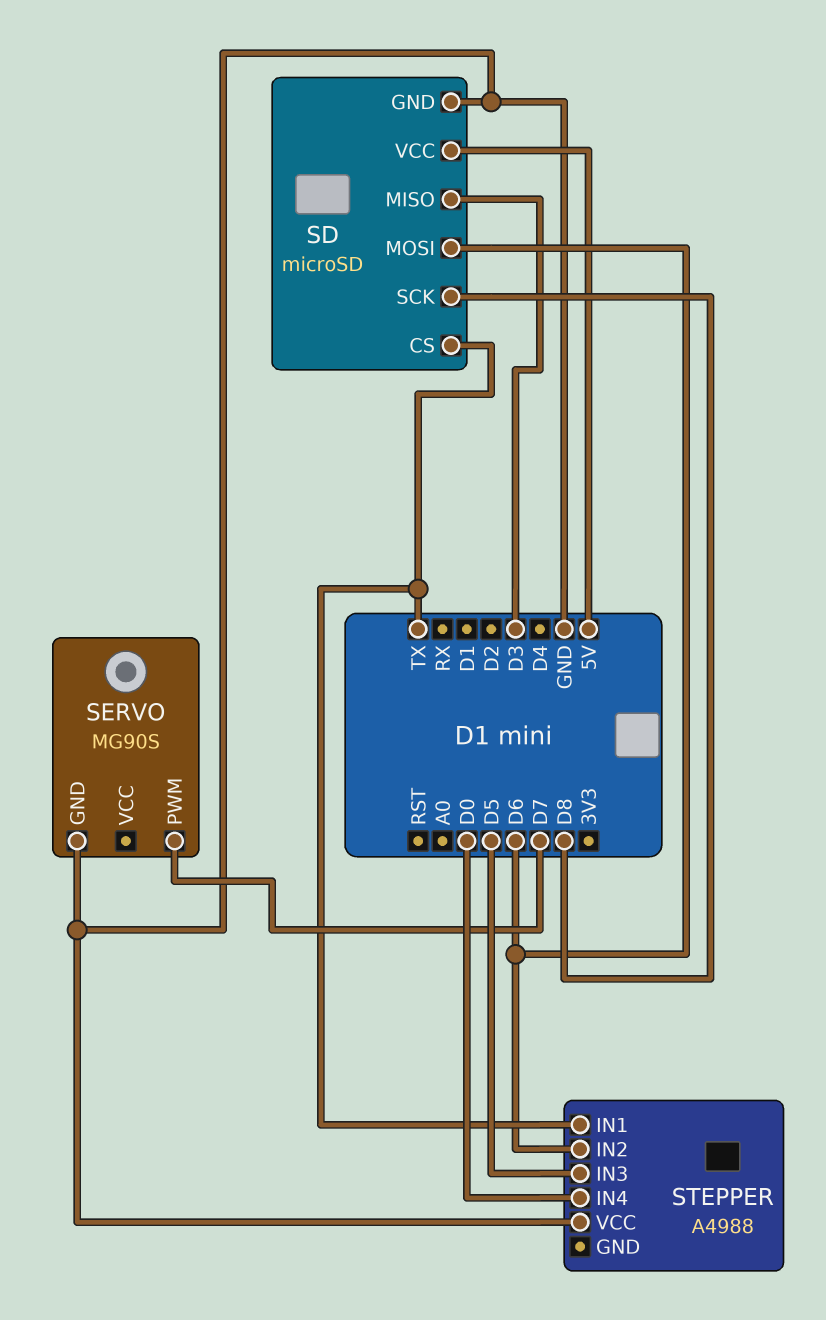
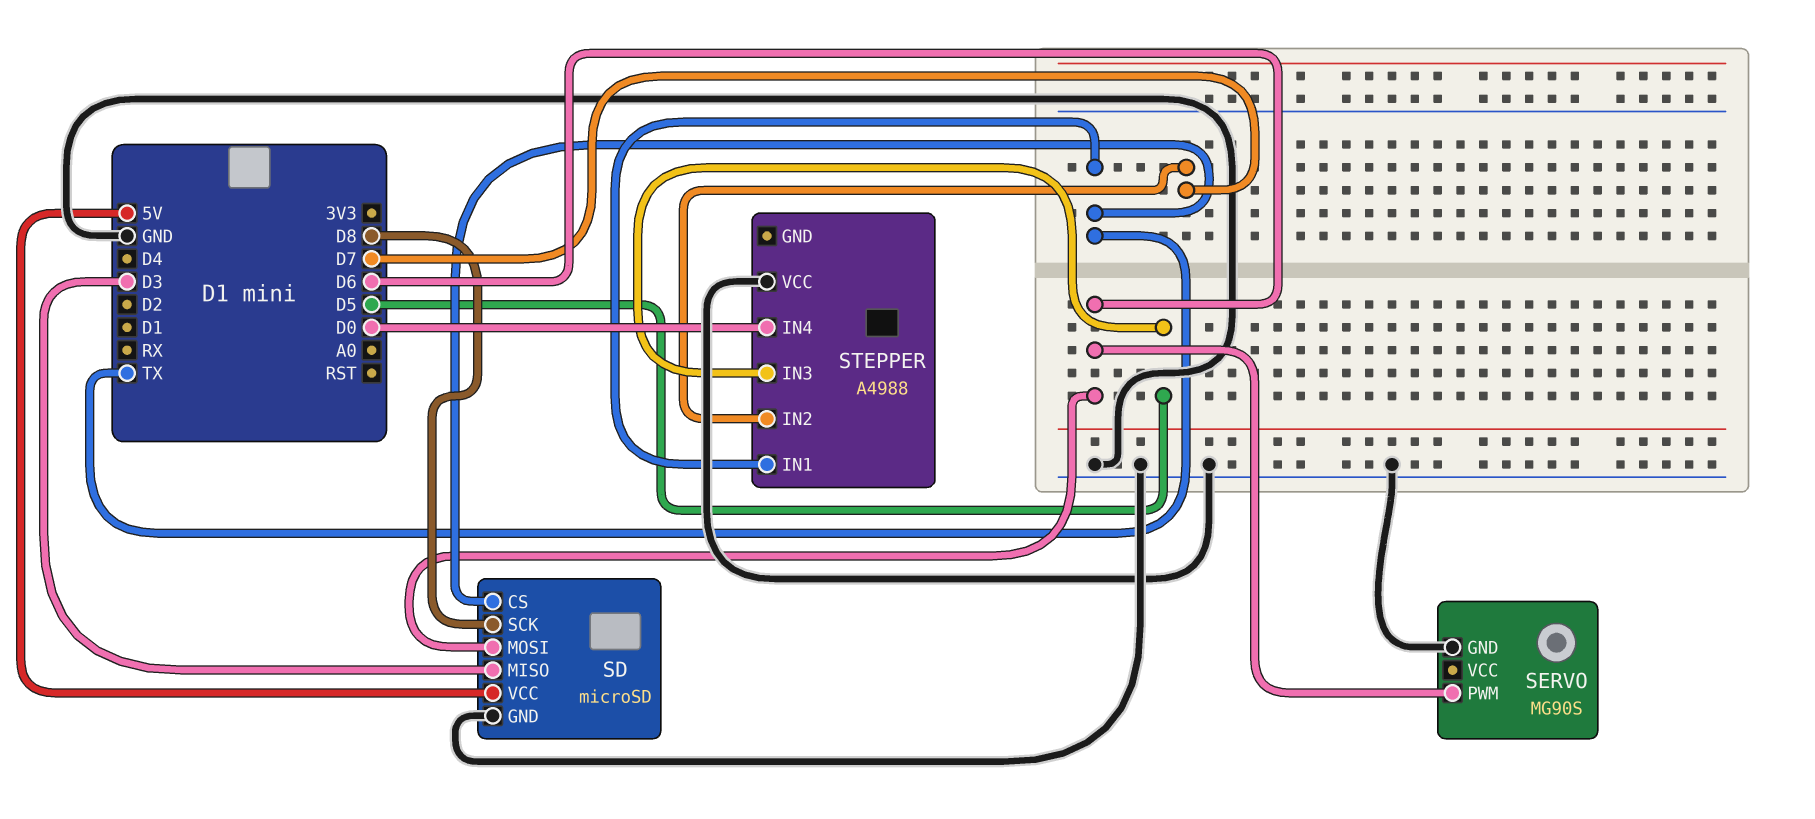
SERVO pin PWM: D7 -> D6
STEPPER pin IN2: D6 -> D7

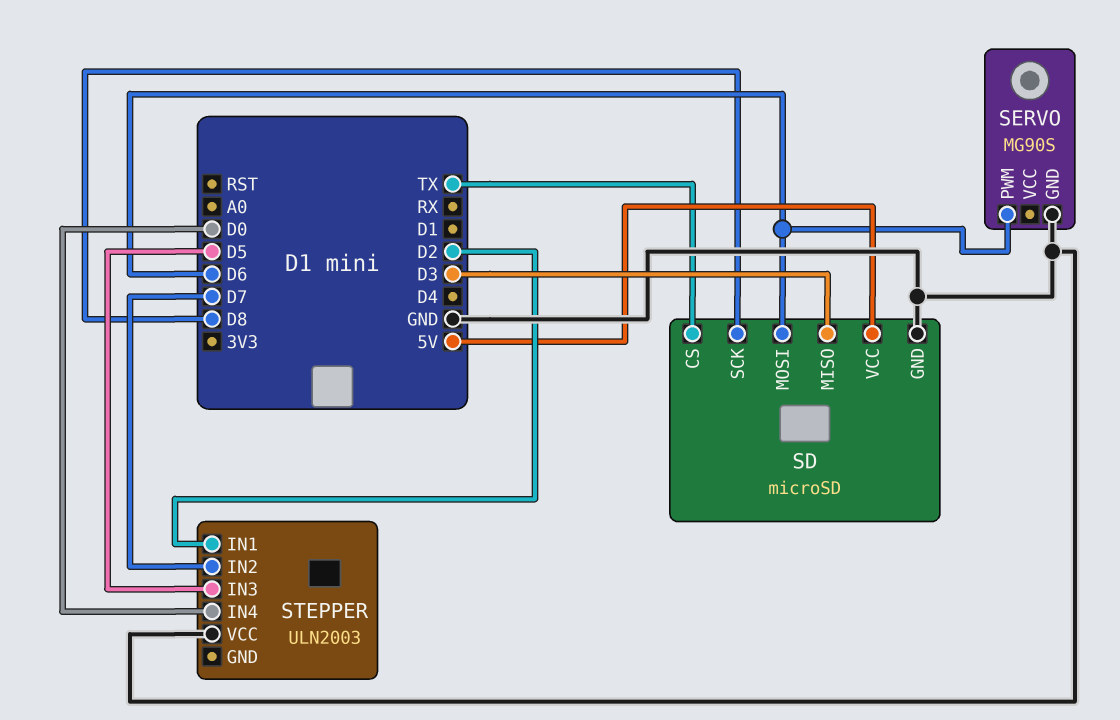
STEPPER: A4988 -> ULN2003
STEPPER pin IN1: TX -> D2

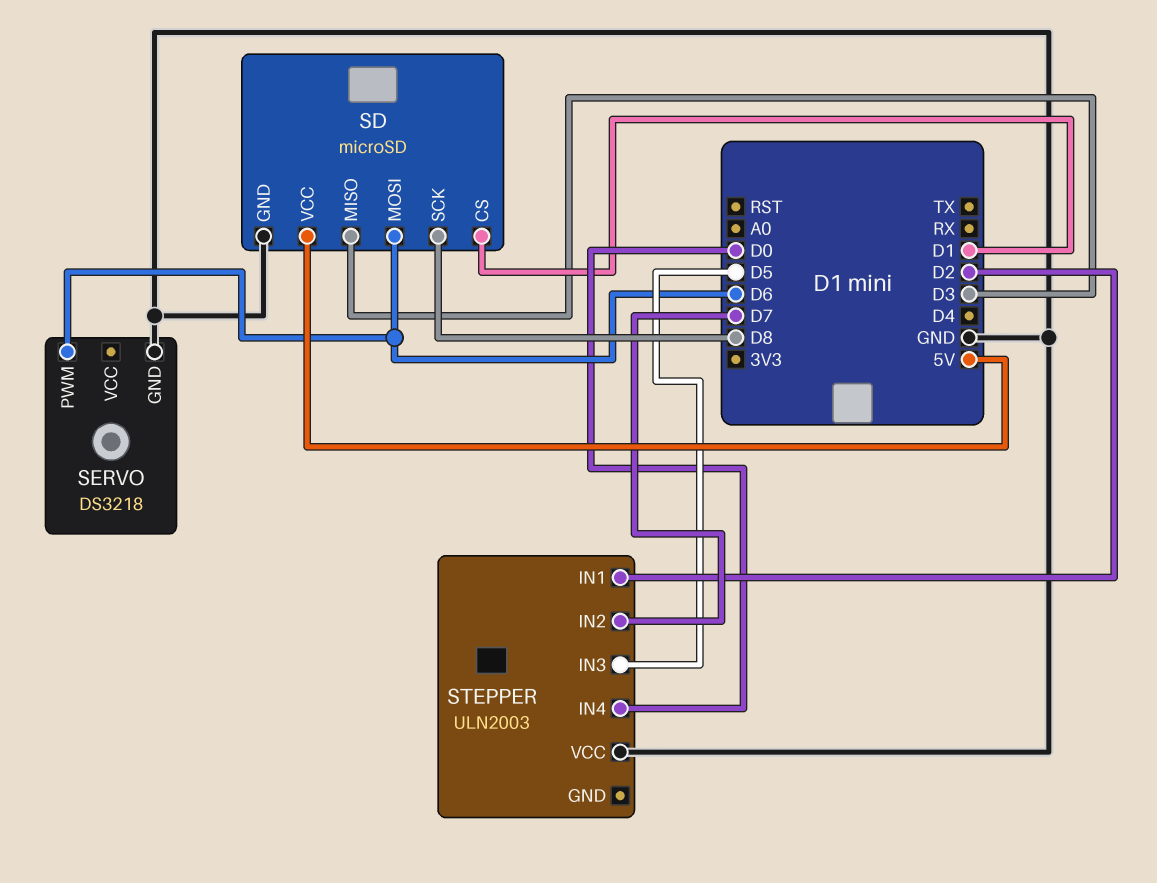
SD pin CS: TX -> D1
SERVO: MG90S -> DS3218

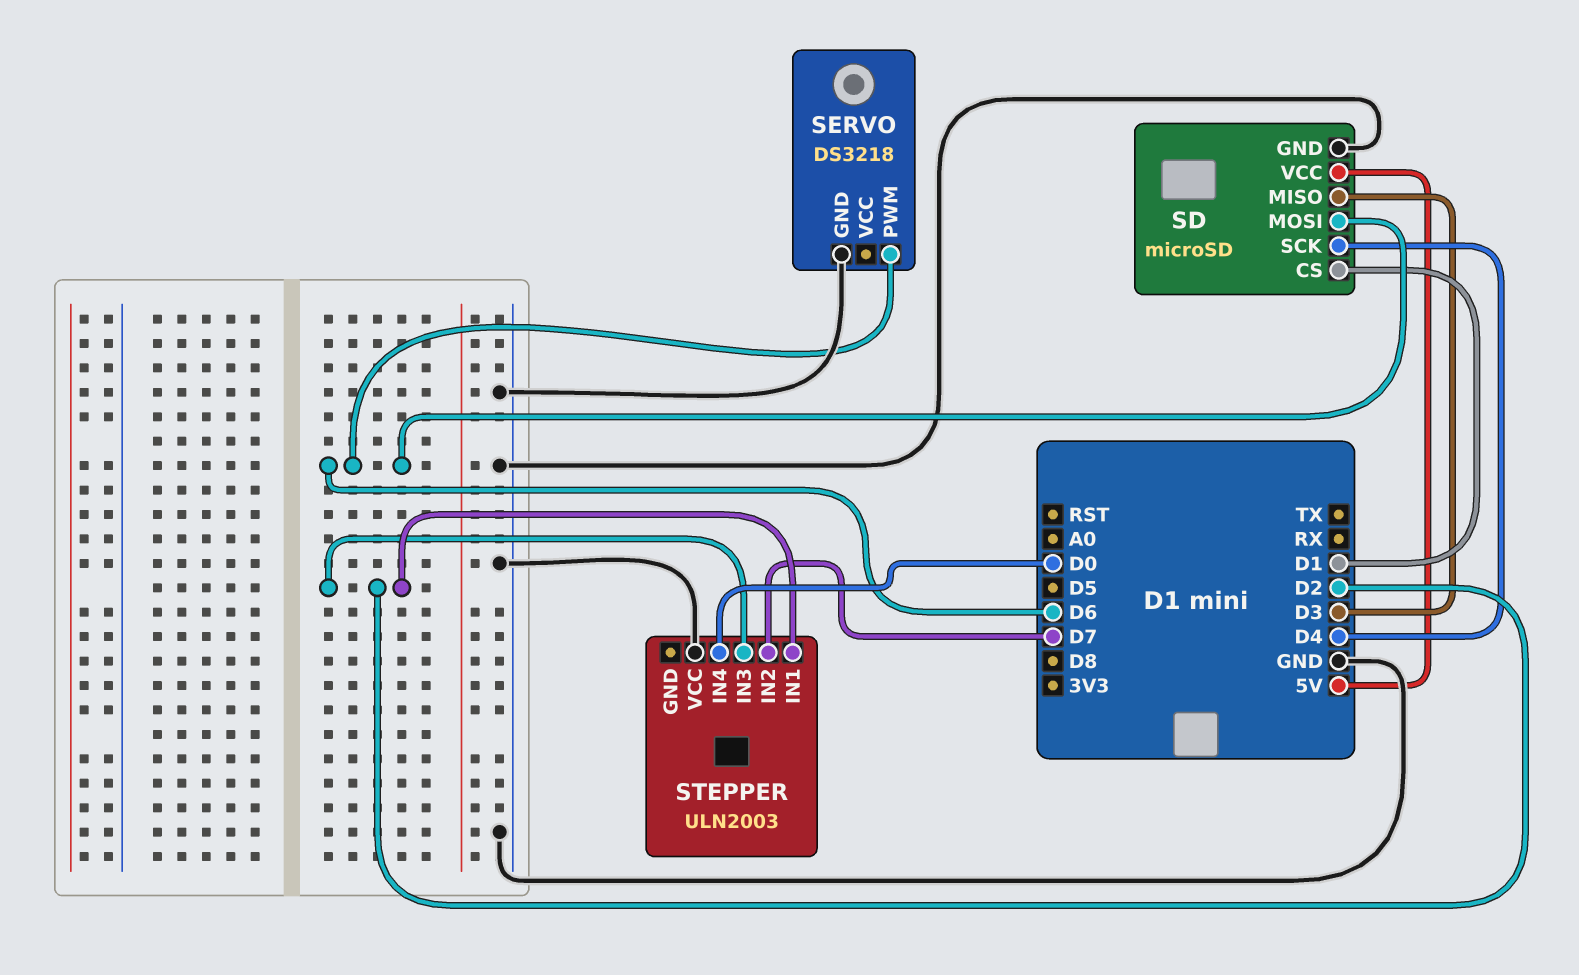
SD pin SCK: D8 -> D4
STEPPER pin IN3: D5 -> D2

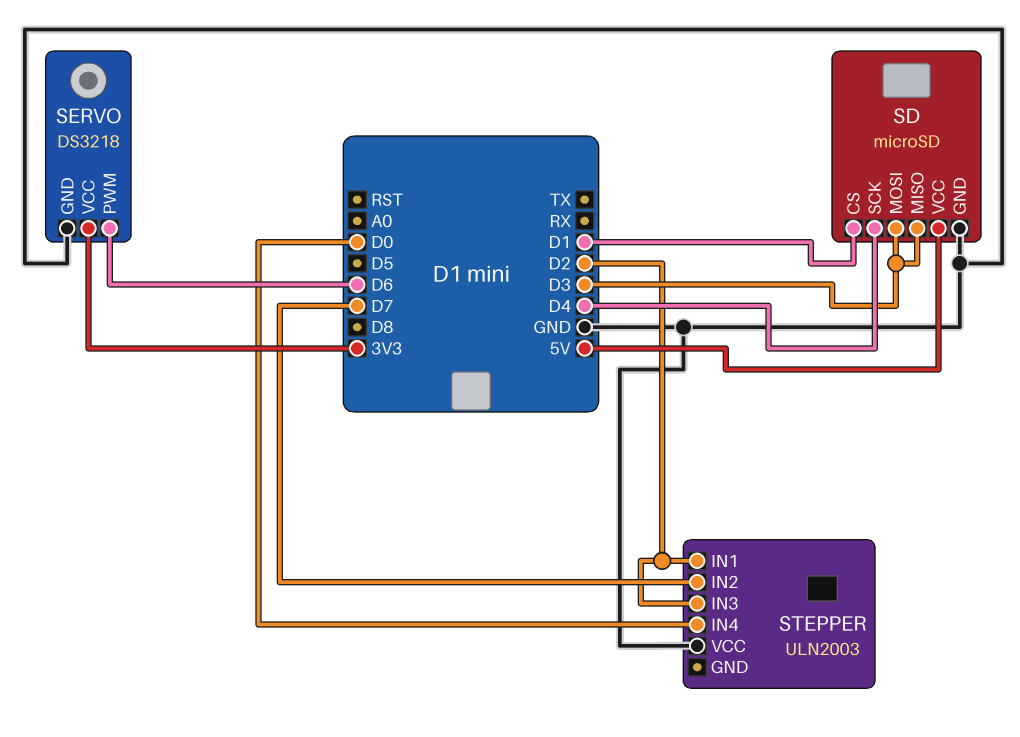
SD pin MOSI: D6 -> D3
SERVO pin VCC: none -> 3V3

